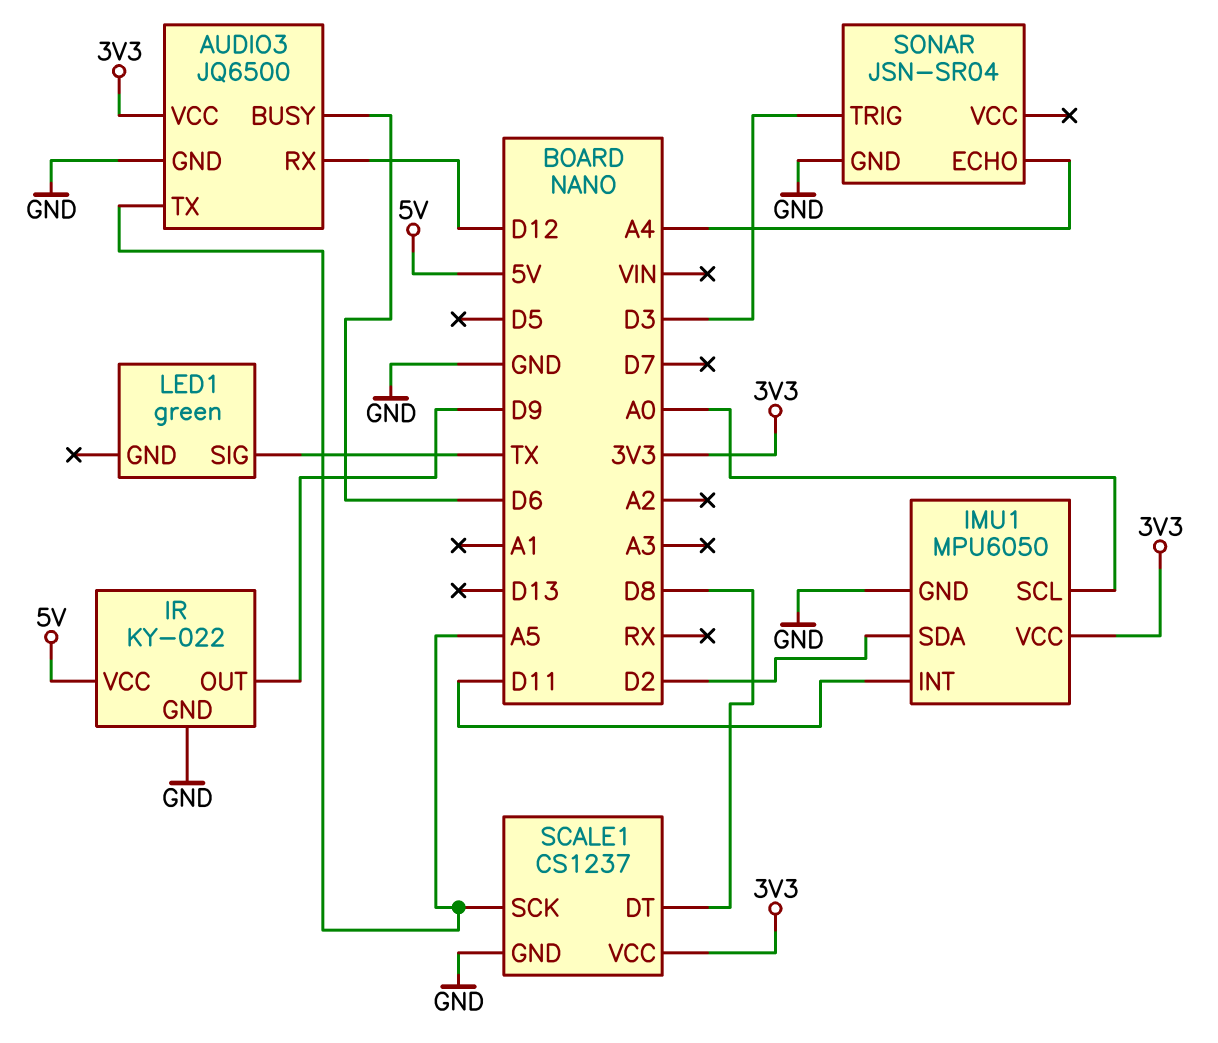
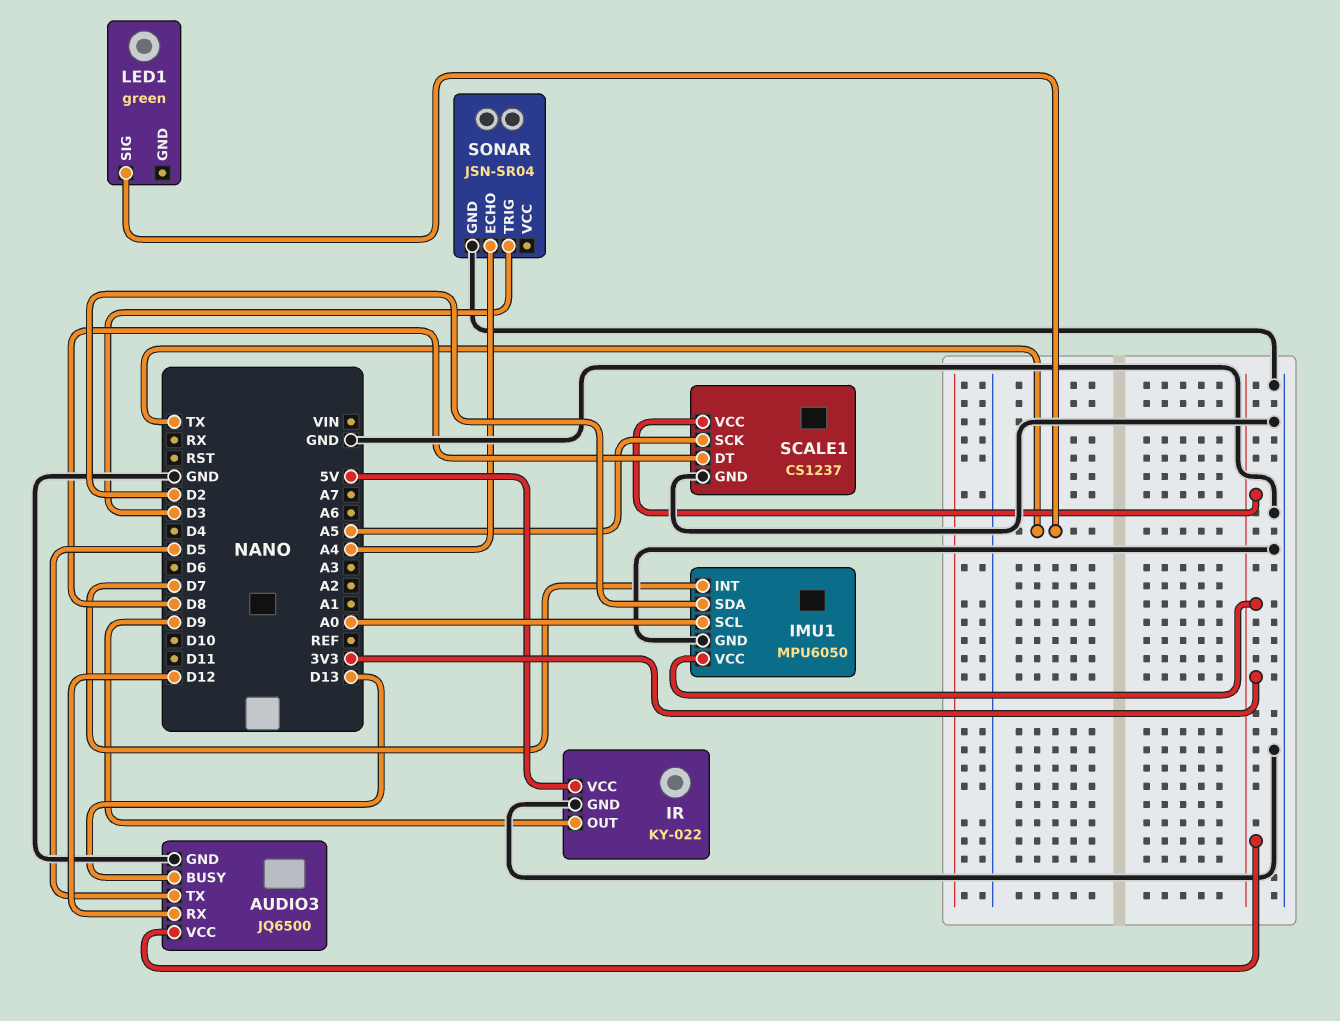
AUDIO3 pin BUSY: D6 -> D13
AUDIO3 pin TX: A5 -> D5
IMU1 pin INT: D11 -> D7

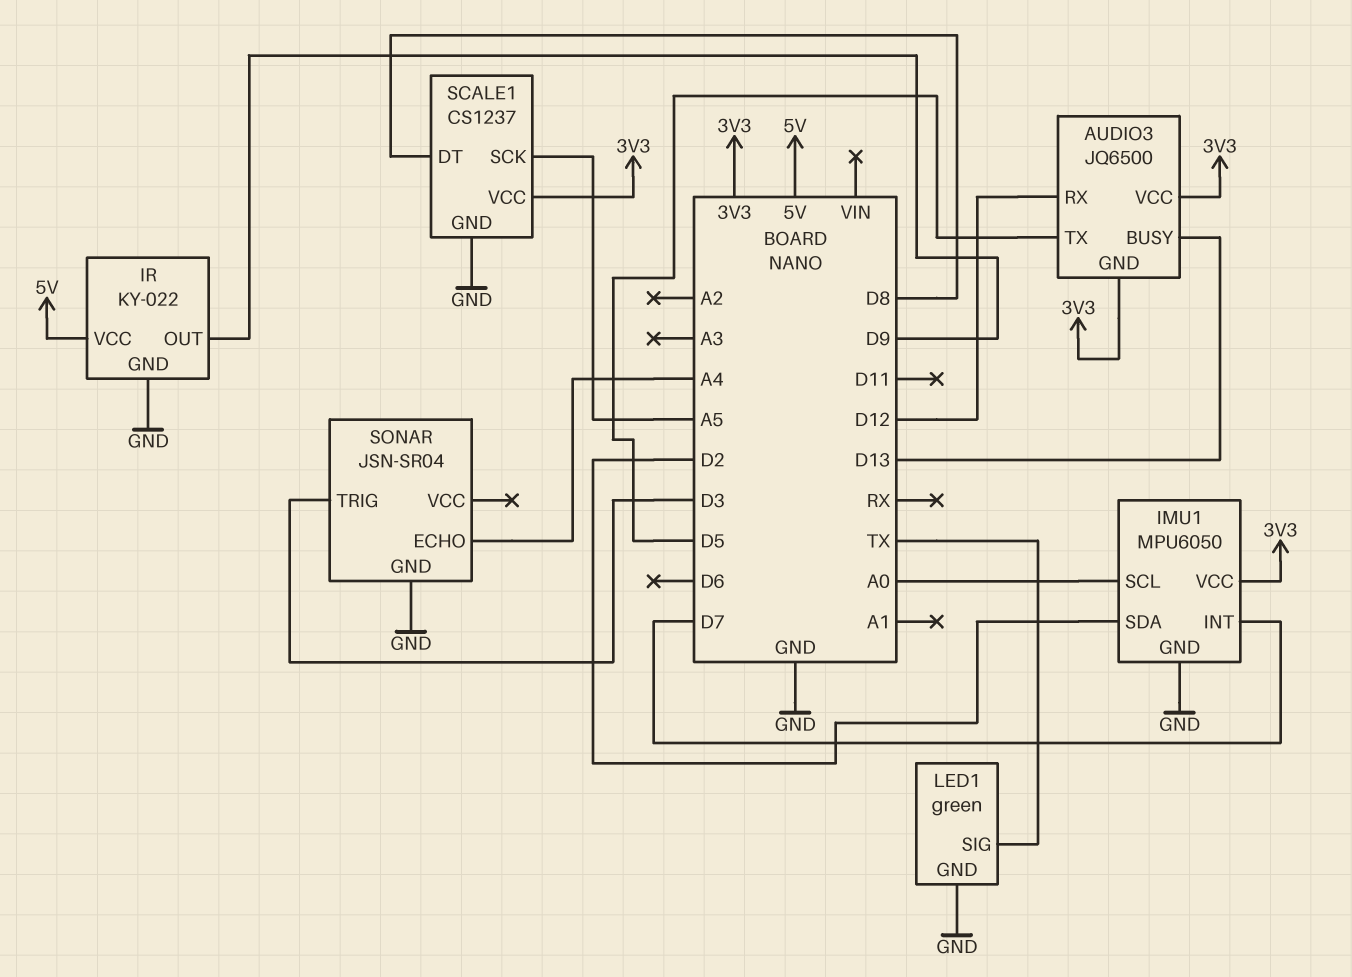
AUDIO3 pin GND: GND -> 3V3
LED1 pin GND: none -> GND

